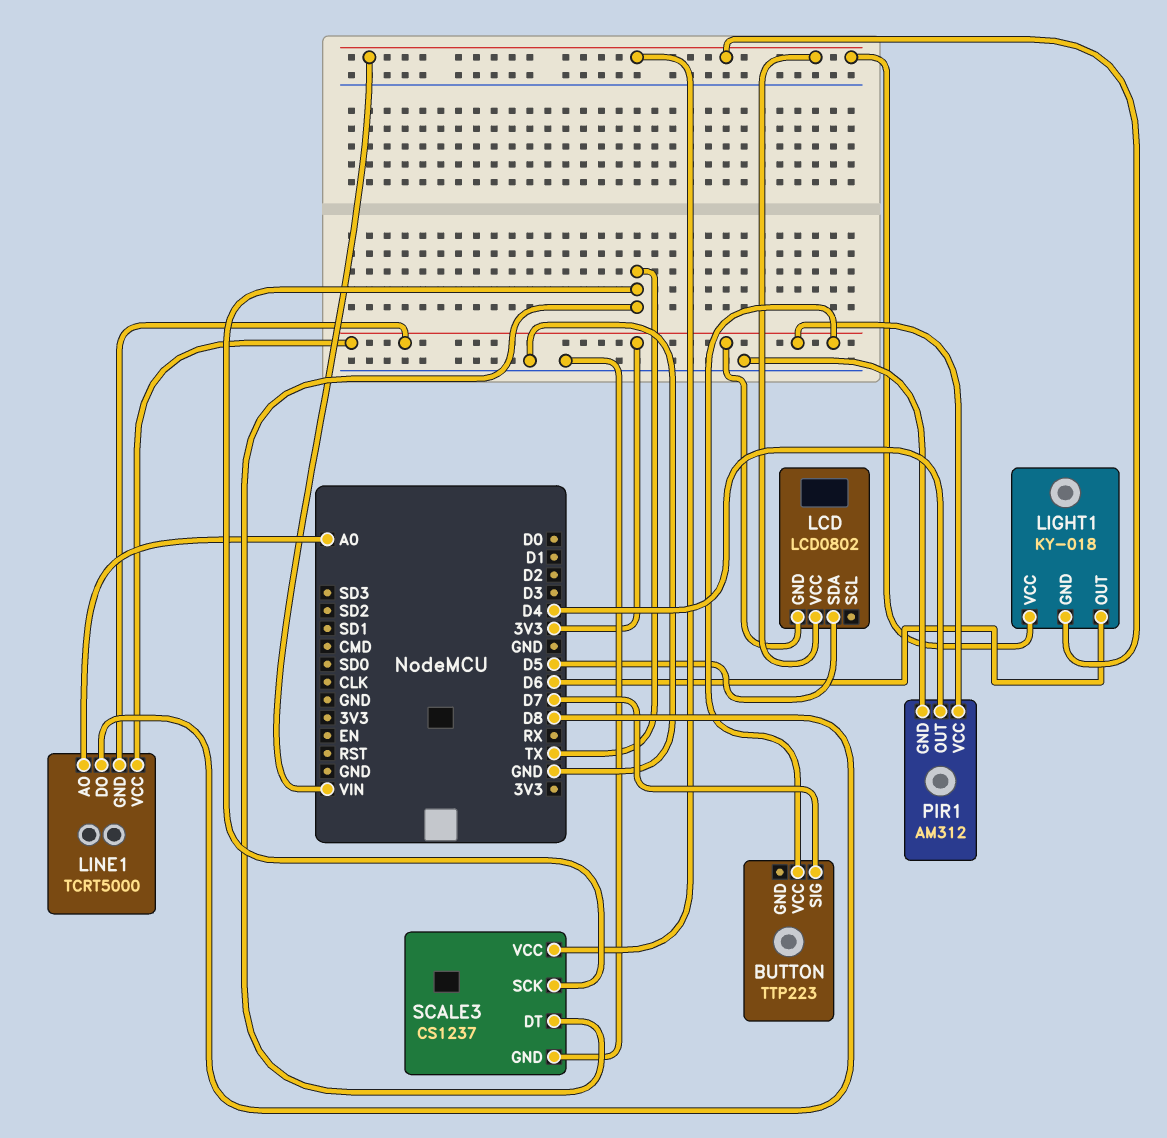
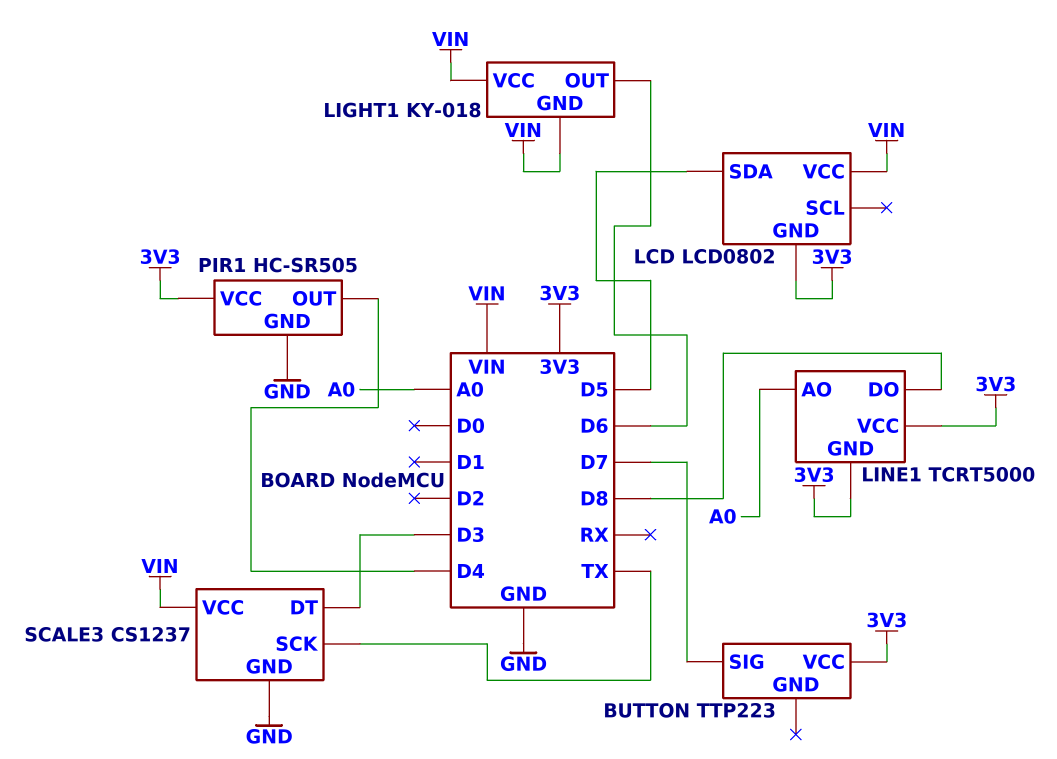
PIR1: AM312 -> HC-SR505
SCALE3 pin DT: TX -> D3

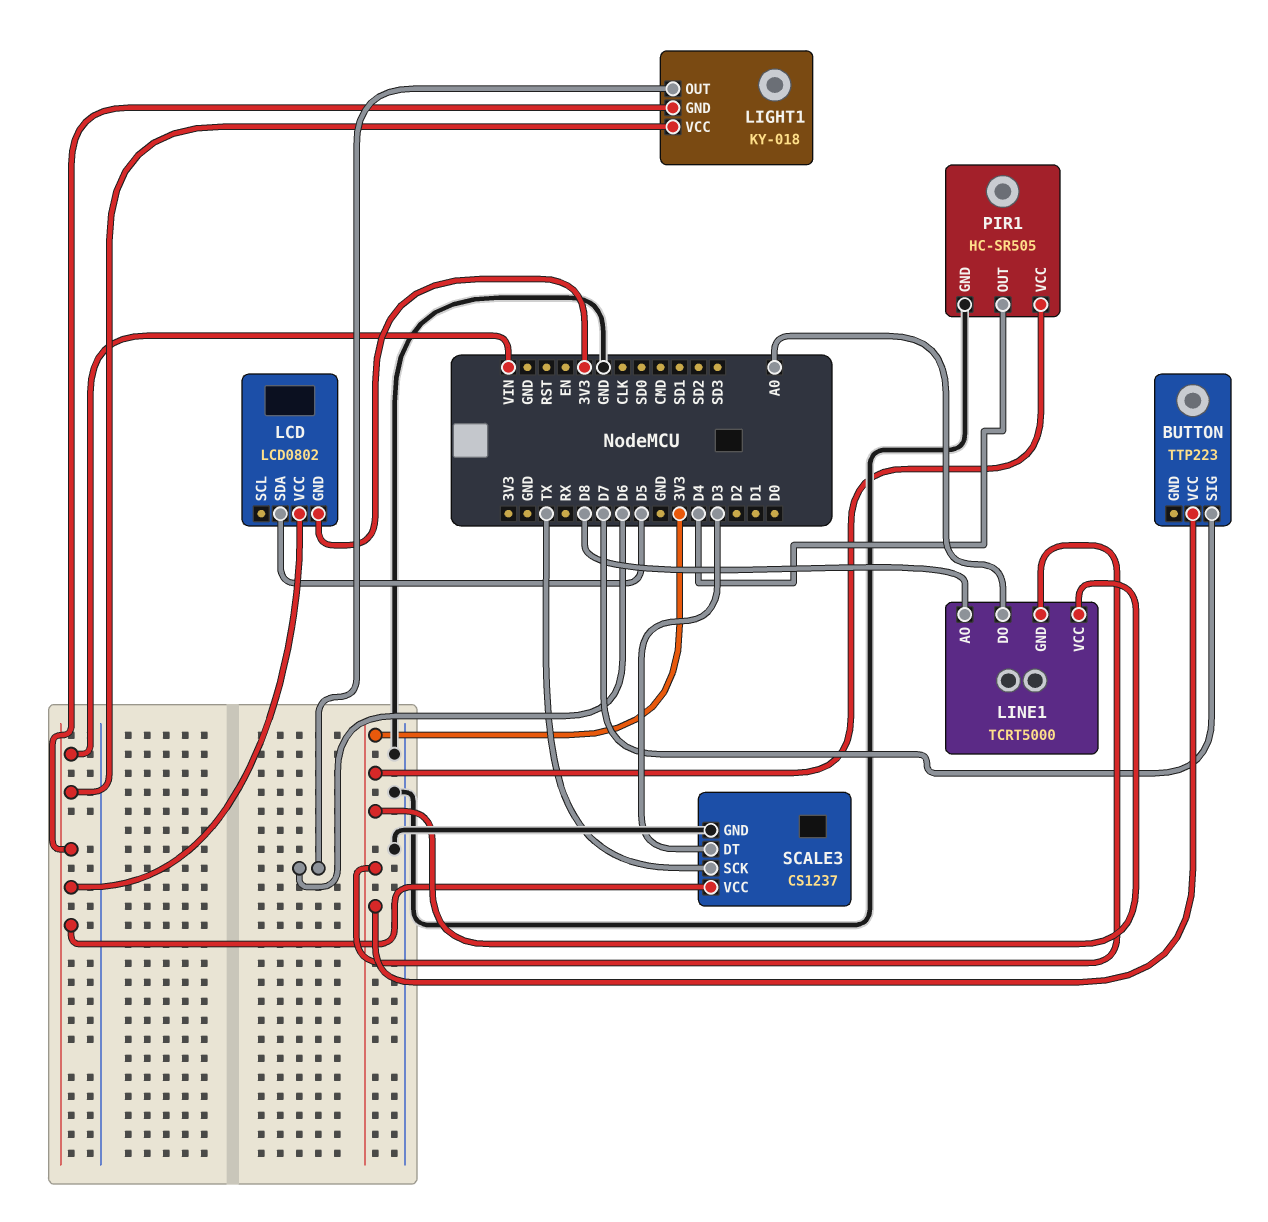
LINE1 pin AO: A0 -> D8
LINE1 pin DO: D8 -> A0

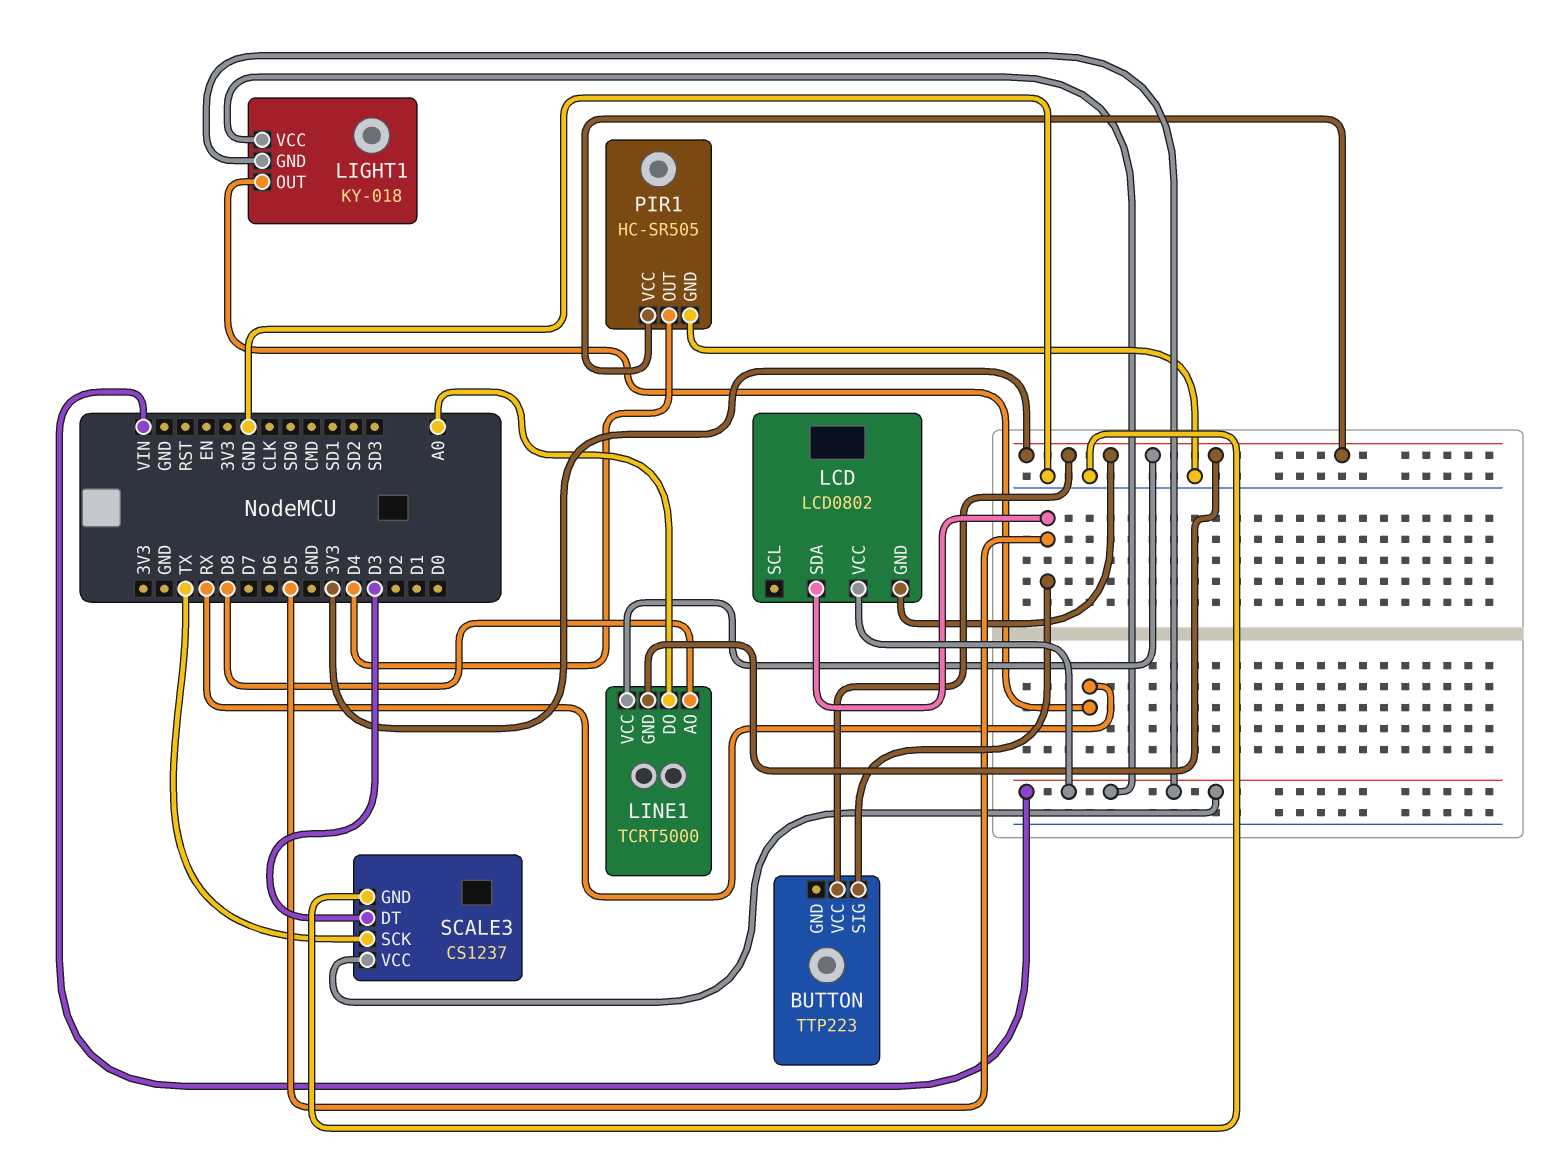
BUTTON pin SIG: D7 -> D5
LIGHT1 pin OUT: D6 -> RX

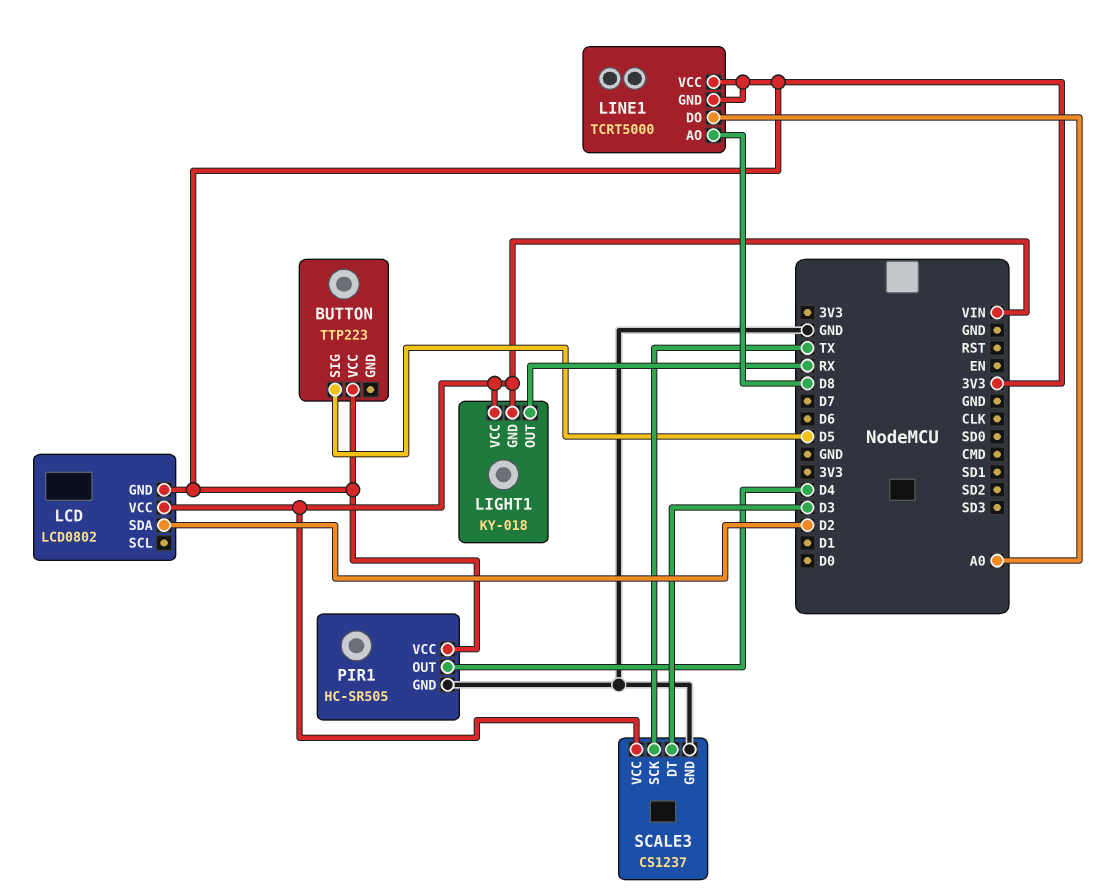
LCD pin SDA: D5 -> D2

